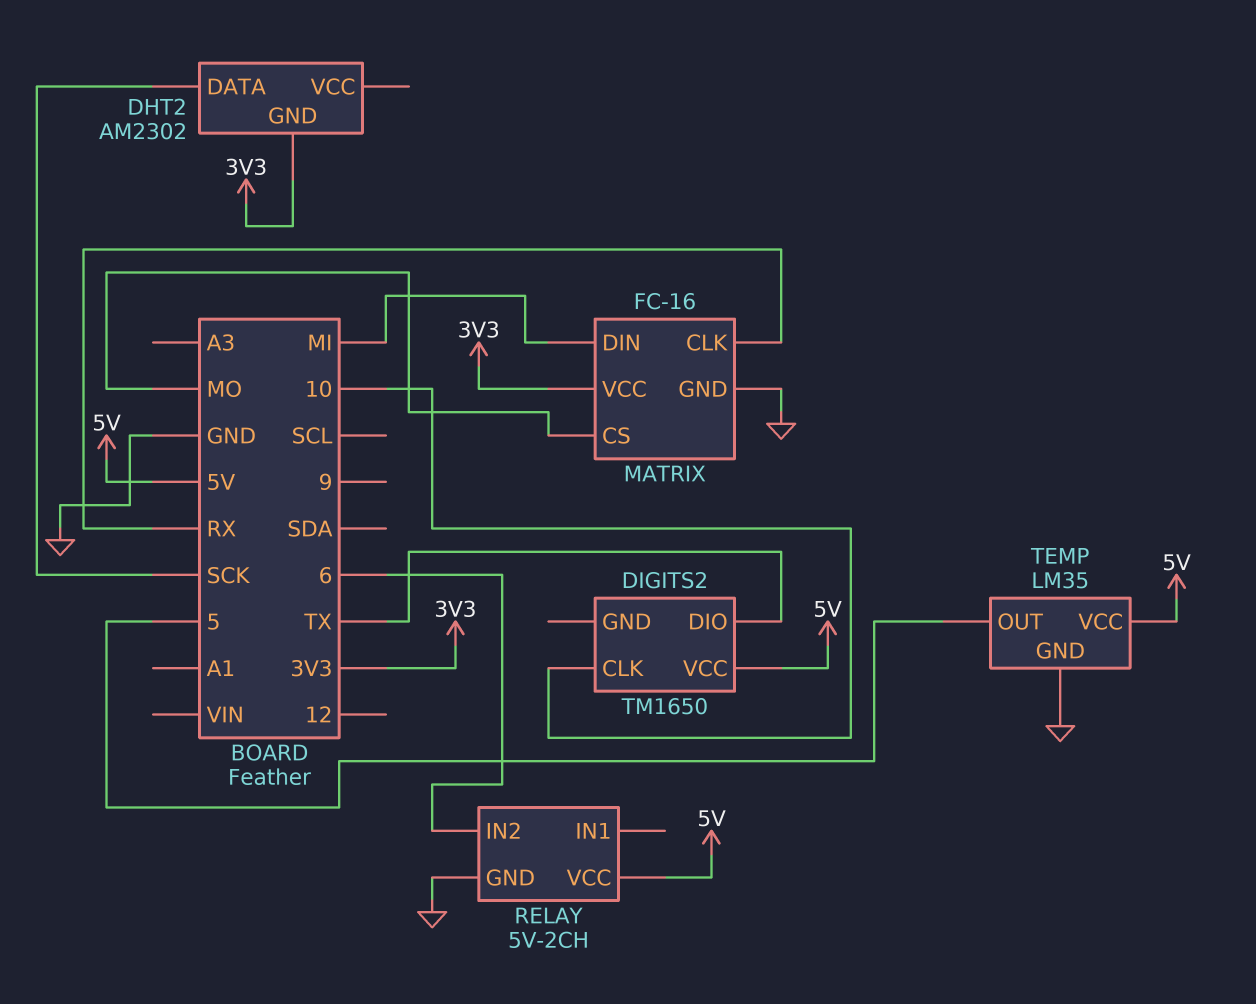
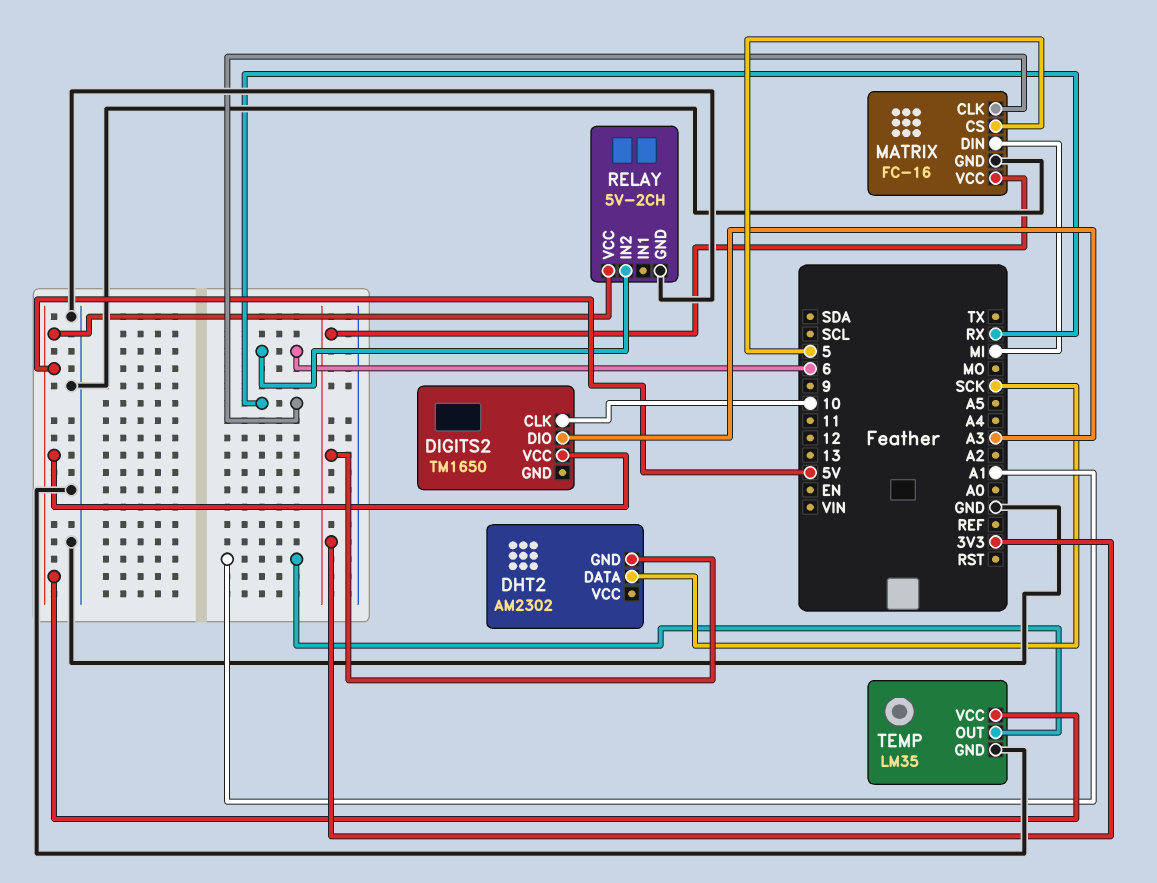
DIGITS2 pin DIO: TX -> A3
MATRIX pin CS: MO -> 5
TEMP pin OUT: 5 -> A1

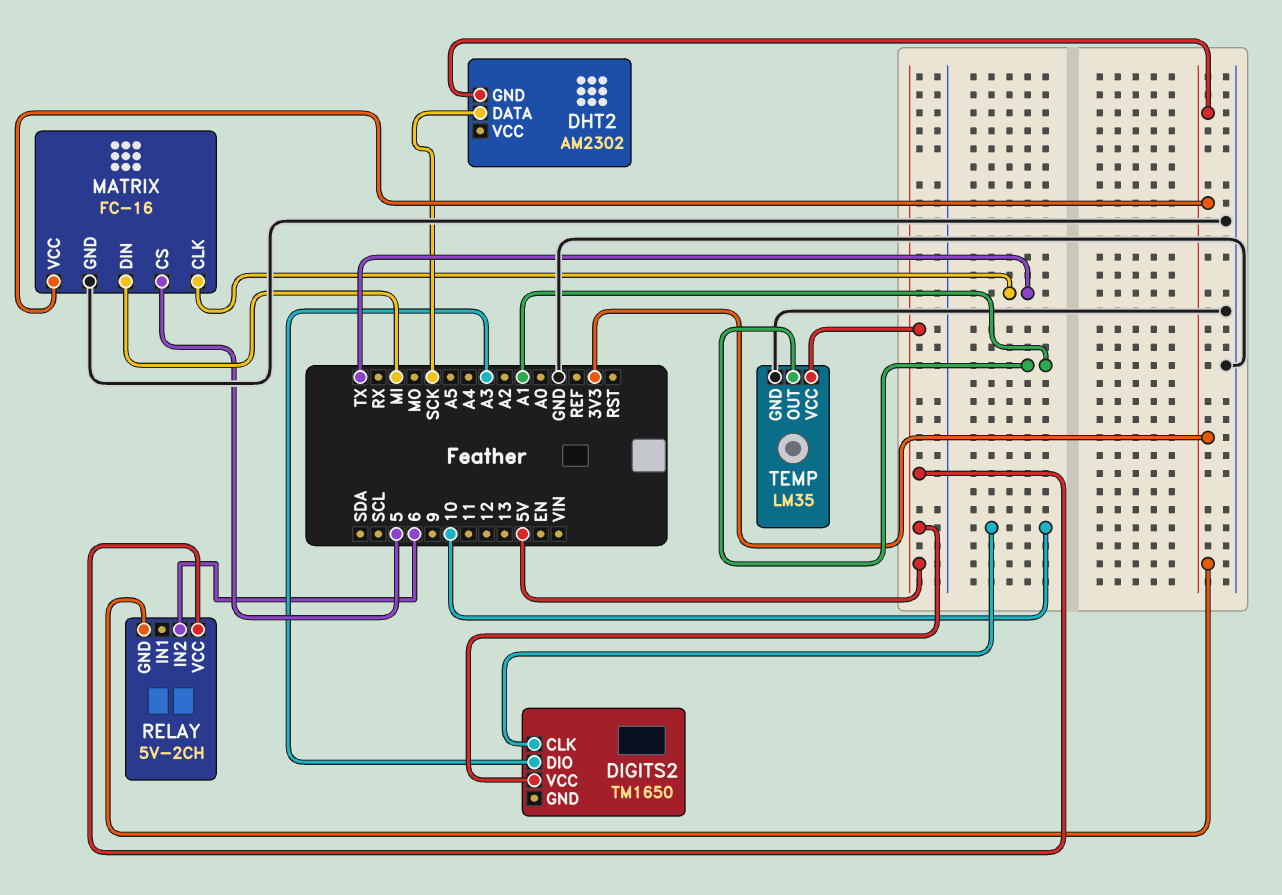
MATRIX pin CLK: RX -> TX
RELAY pin GND: GND -> 3V3

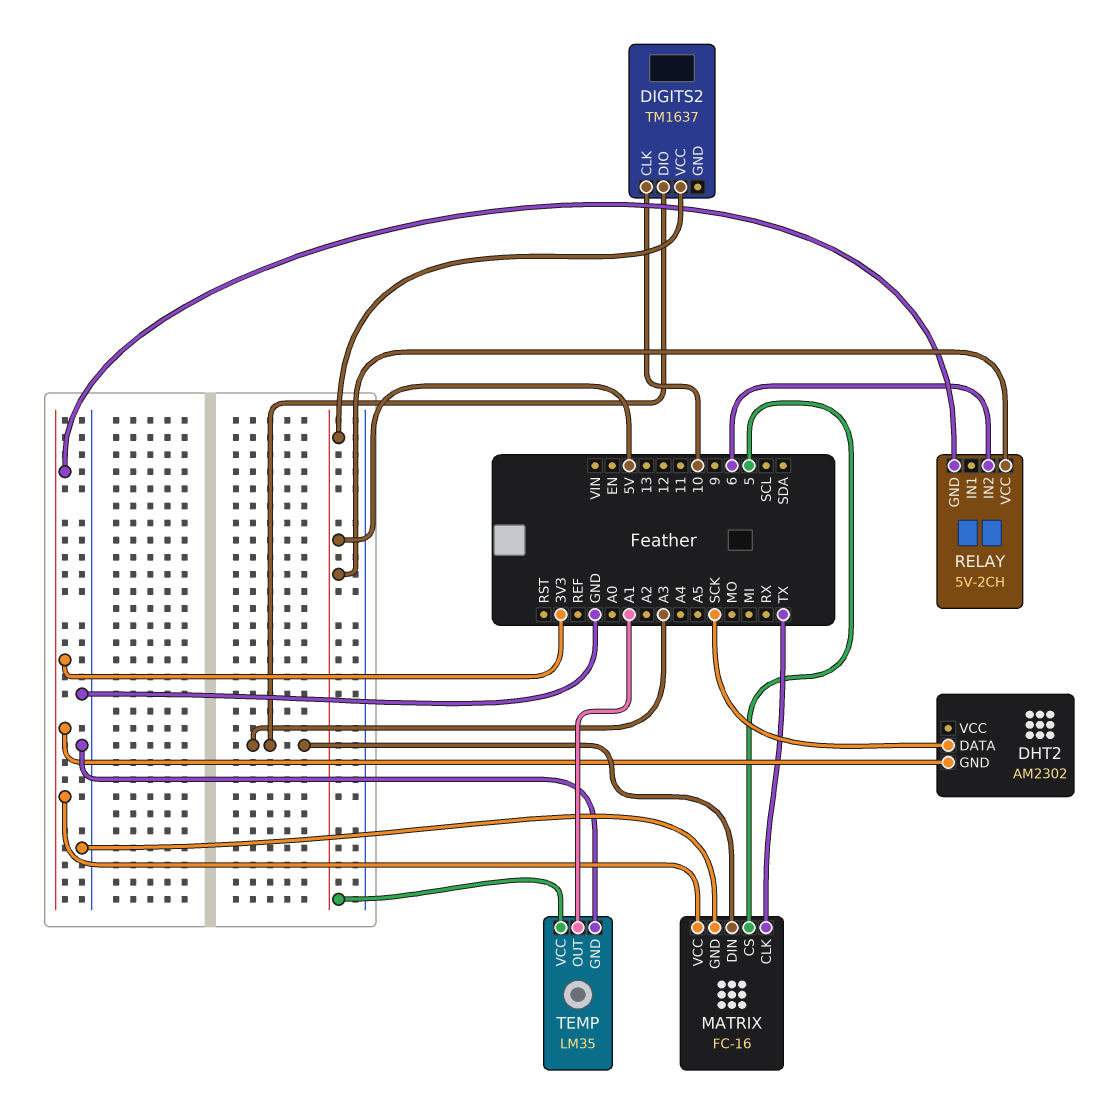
DIGITS2: TM1650 -> TM1637
MATRIX pin DIN: MI -> A3

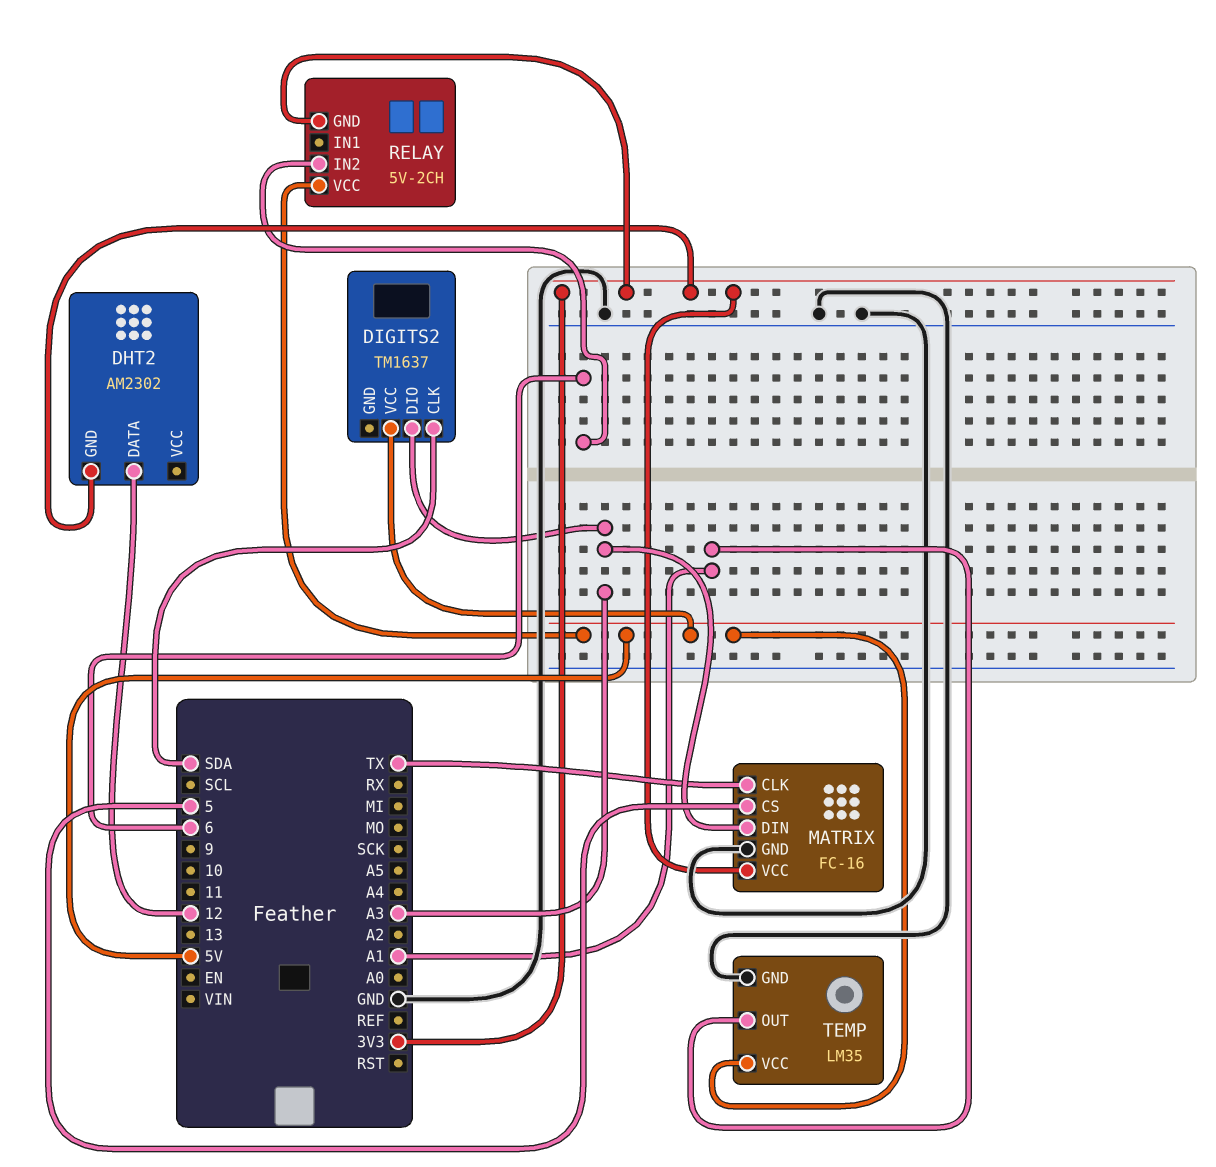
DHT2 pin DATA: SCK -> 12
DIGITS2 pin CLK: 10 -> SDA

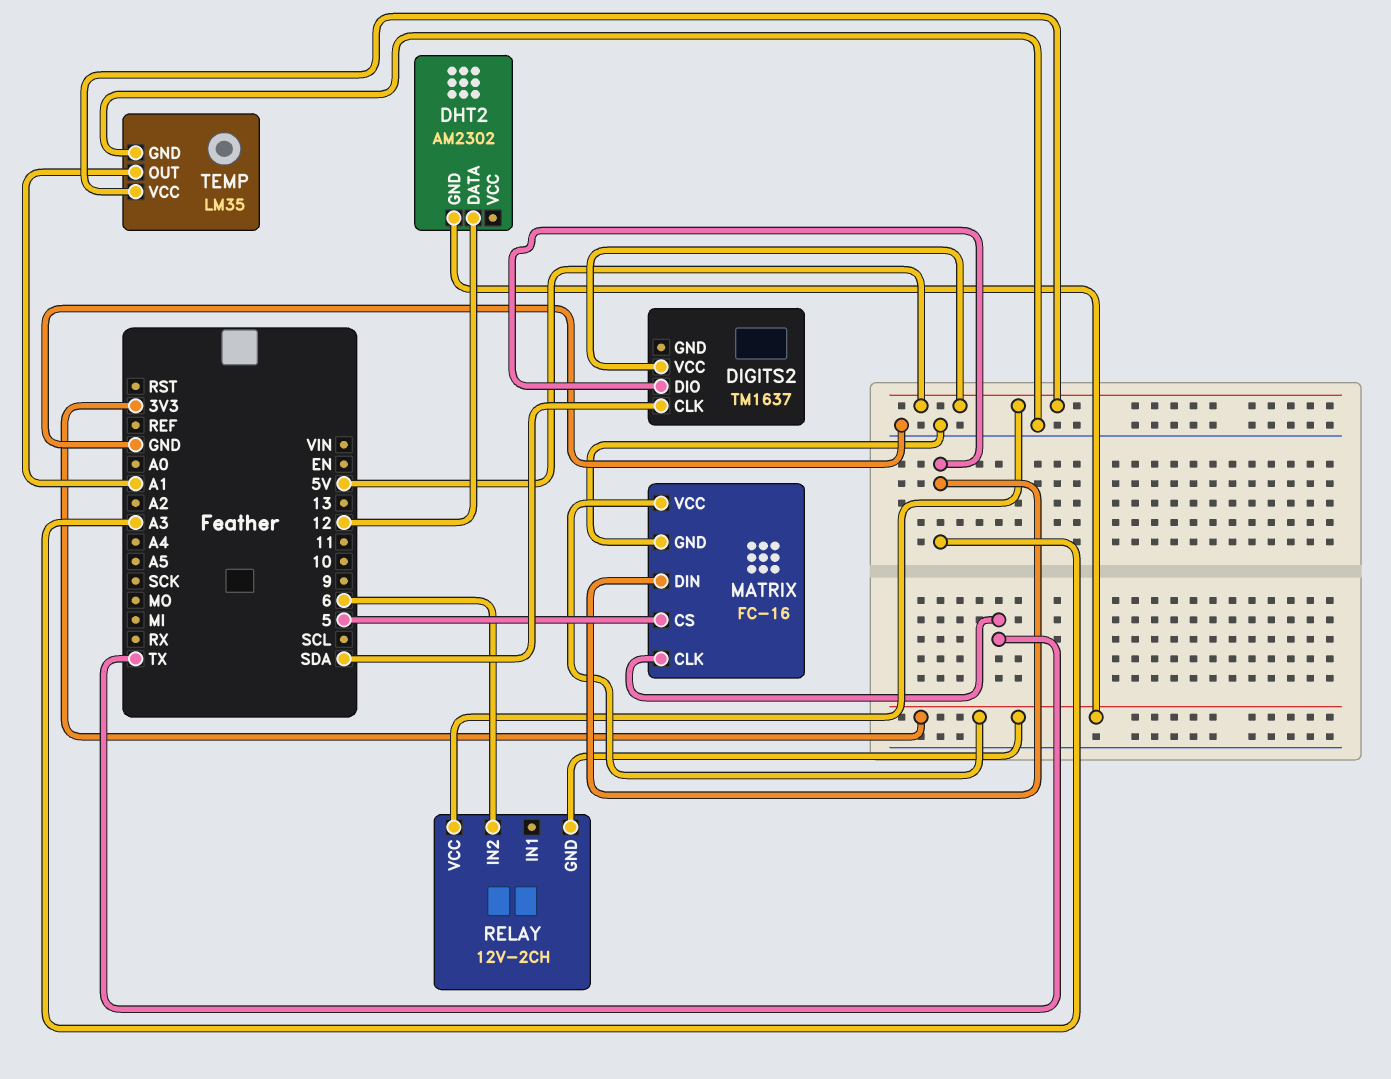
RELAY: 5V-2CH -> 12V-2CH

